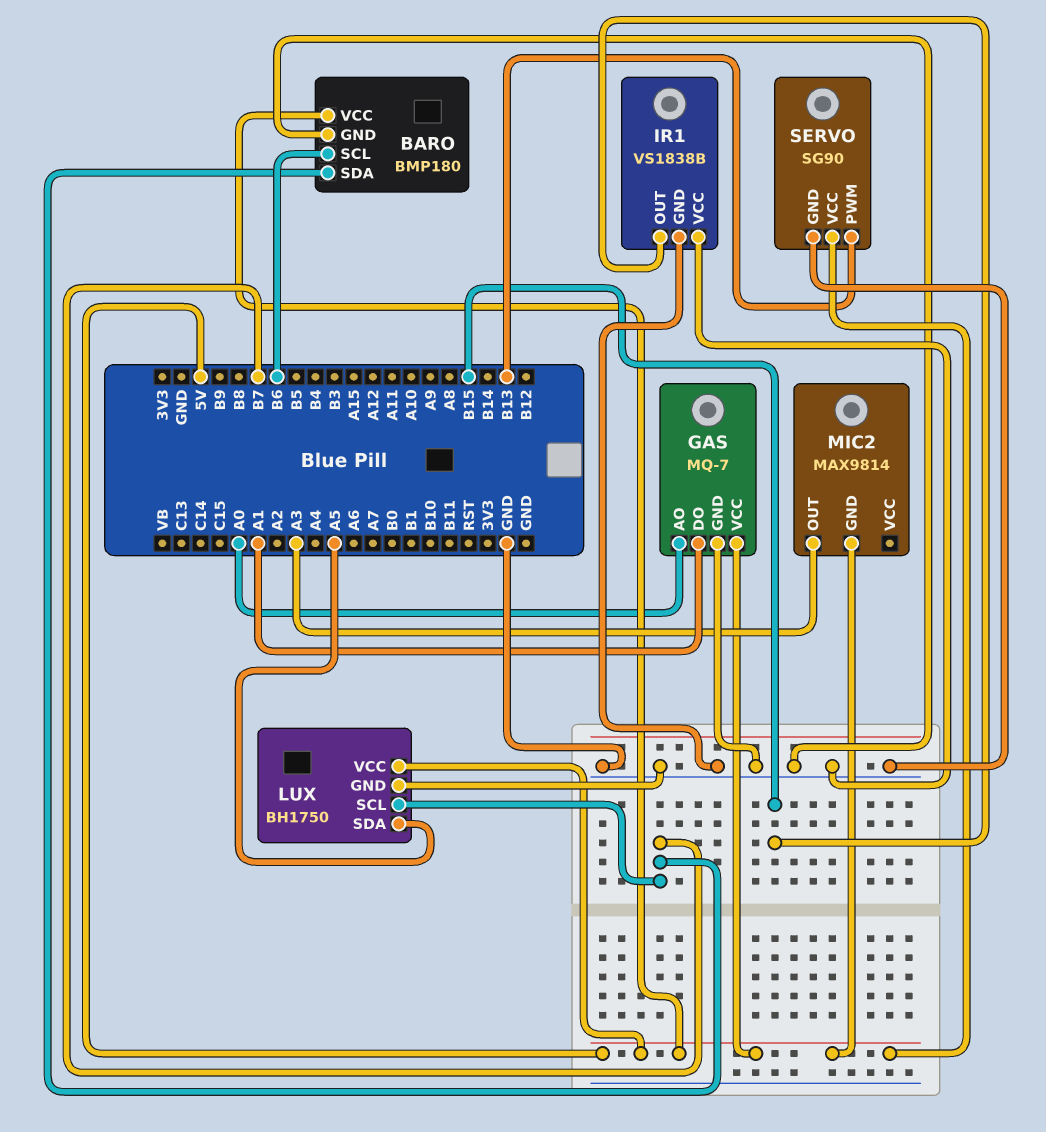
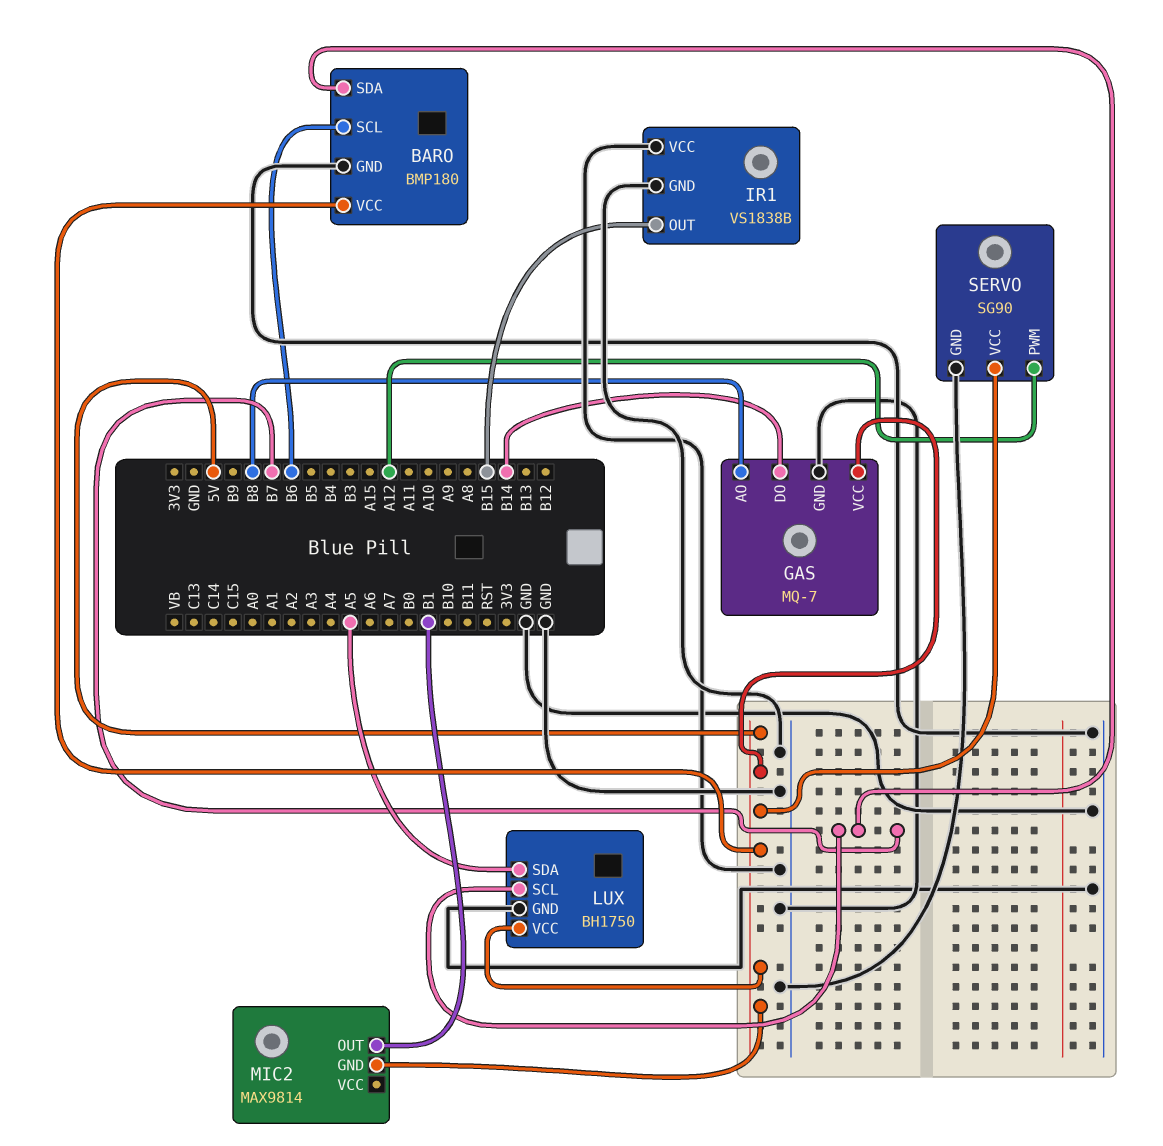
GAS pin AO: A0 -> B8
GAS pin DO: A1 -> B14
MIC2 pin OUT: A3 -> B1
SERVO pin PWM: B13 -> A12

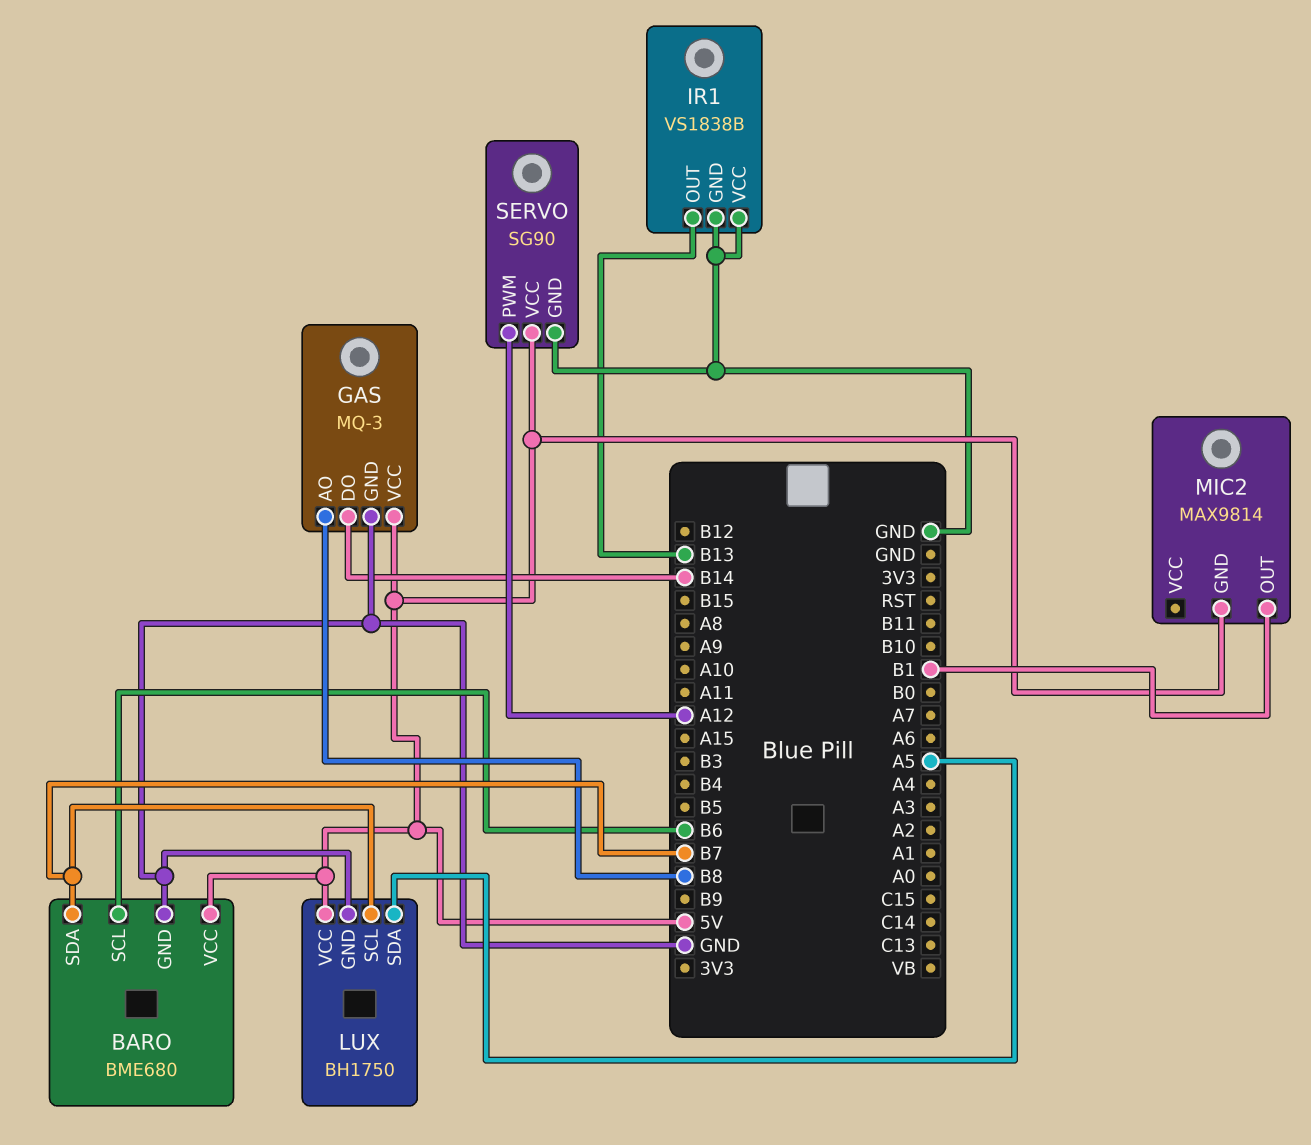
BARO: BMP180 -> BME680
GAS: MQ-7 -> MQ-3
IR1 pin OUT: B15 -> B13

